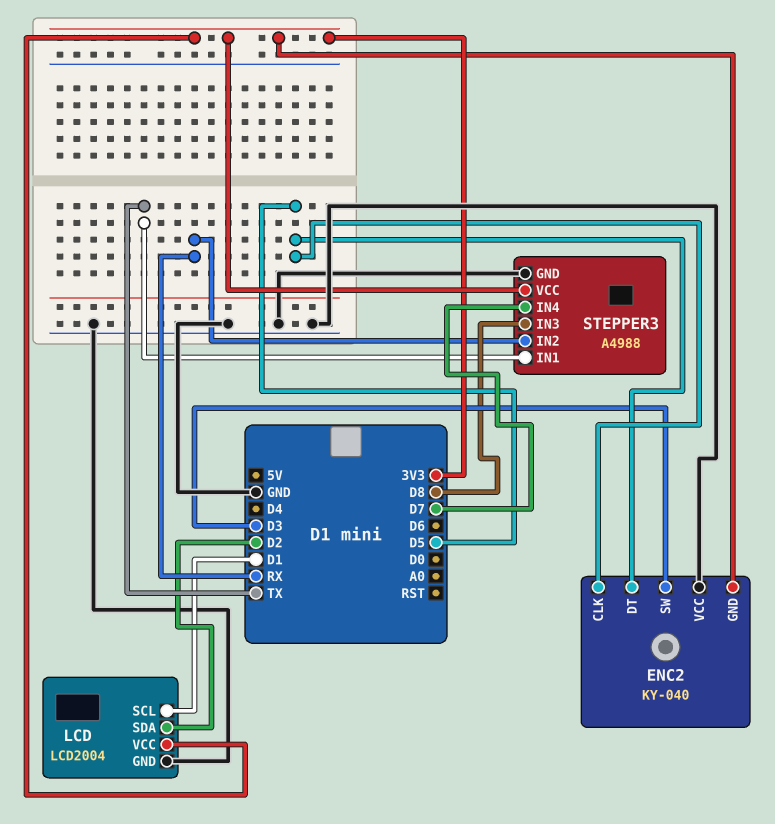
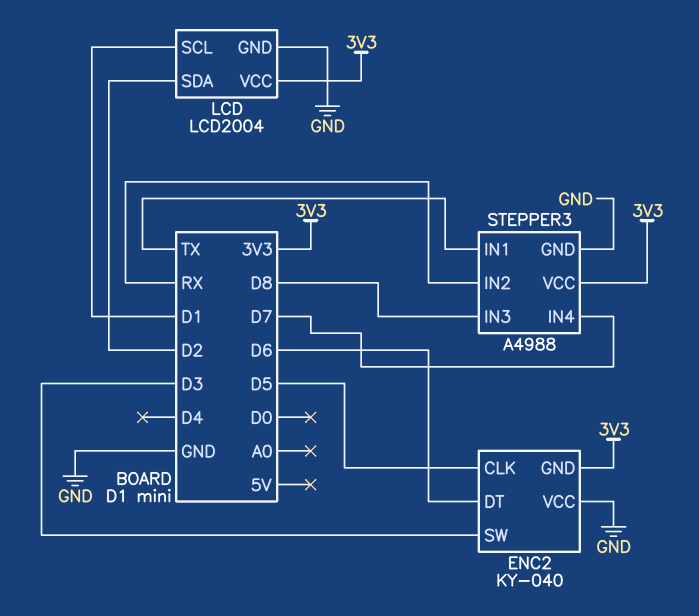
ENC2 pin DT: D5 -> D6

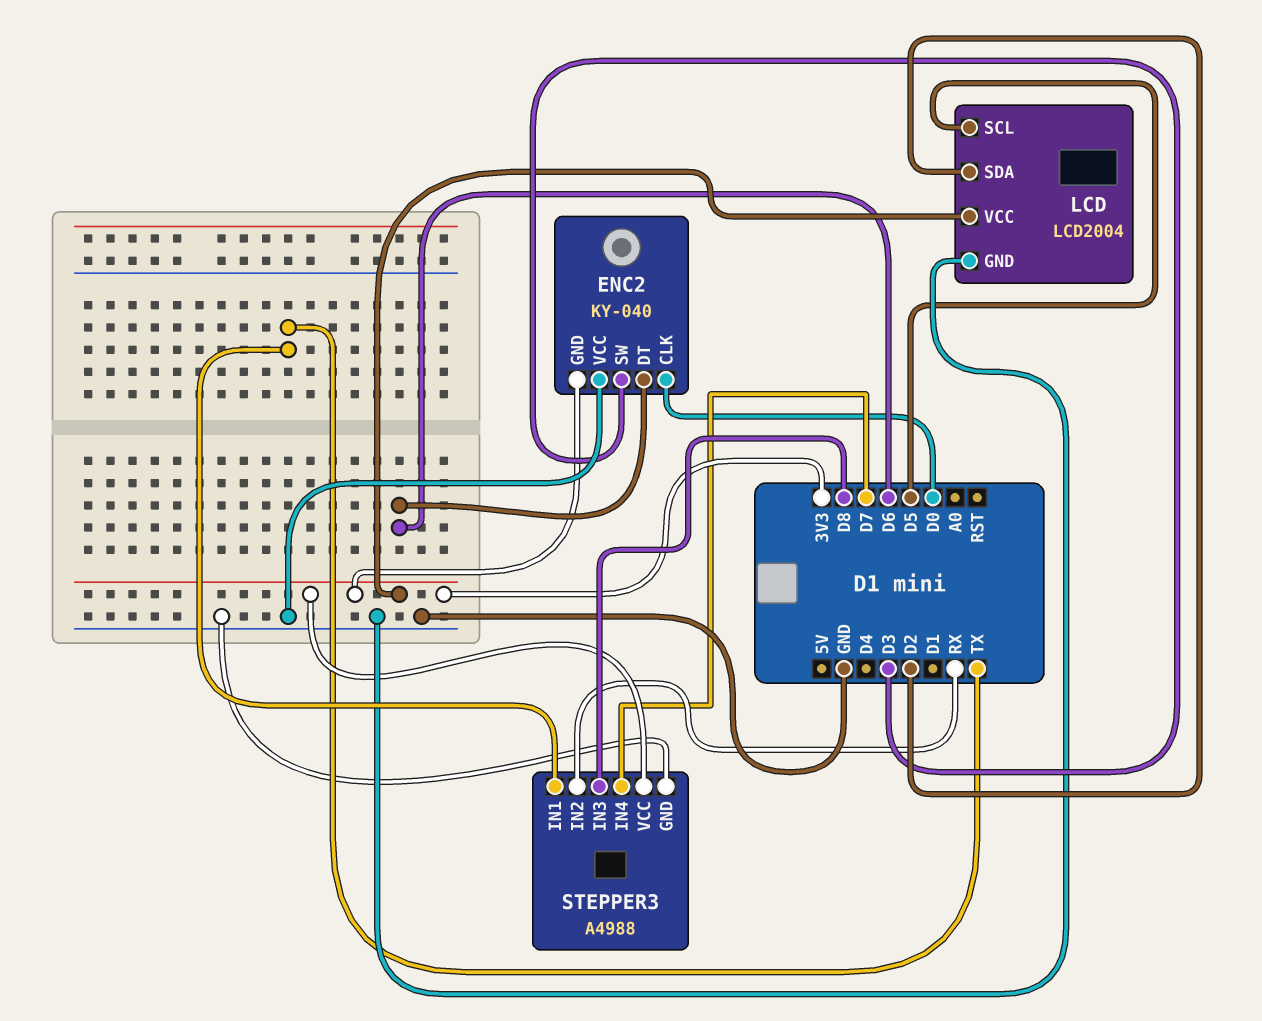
ENC2 pin CLK: D5 -> D0
LCD pin SCL: D1 -> D5

